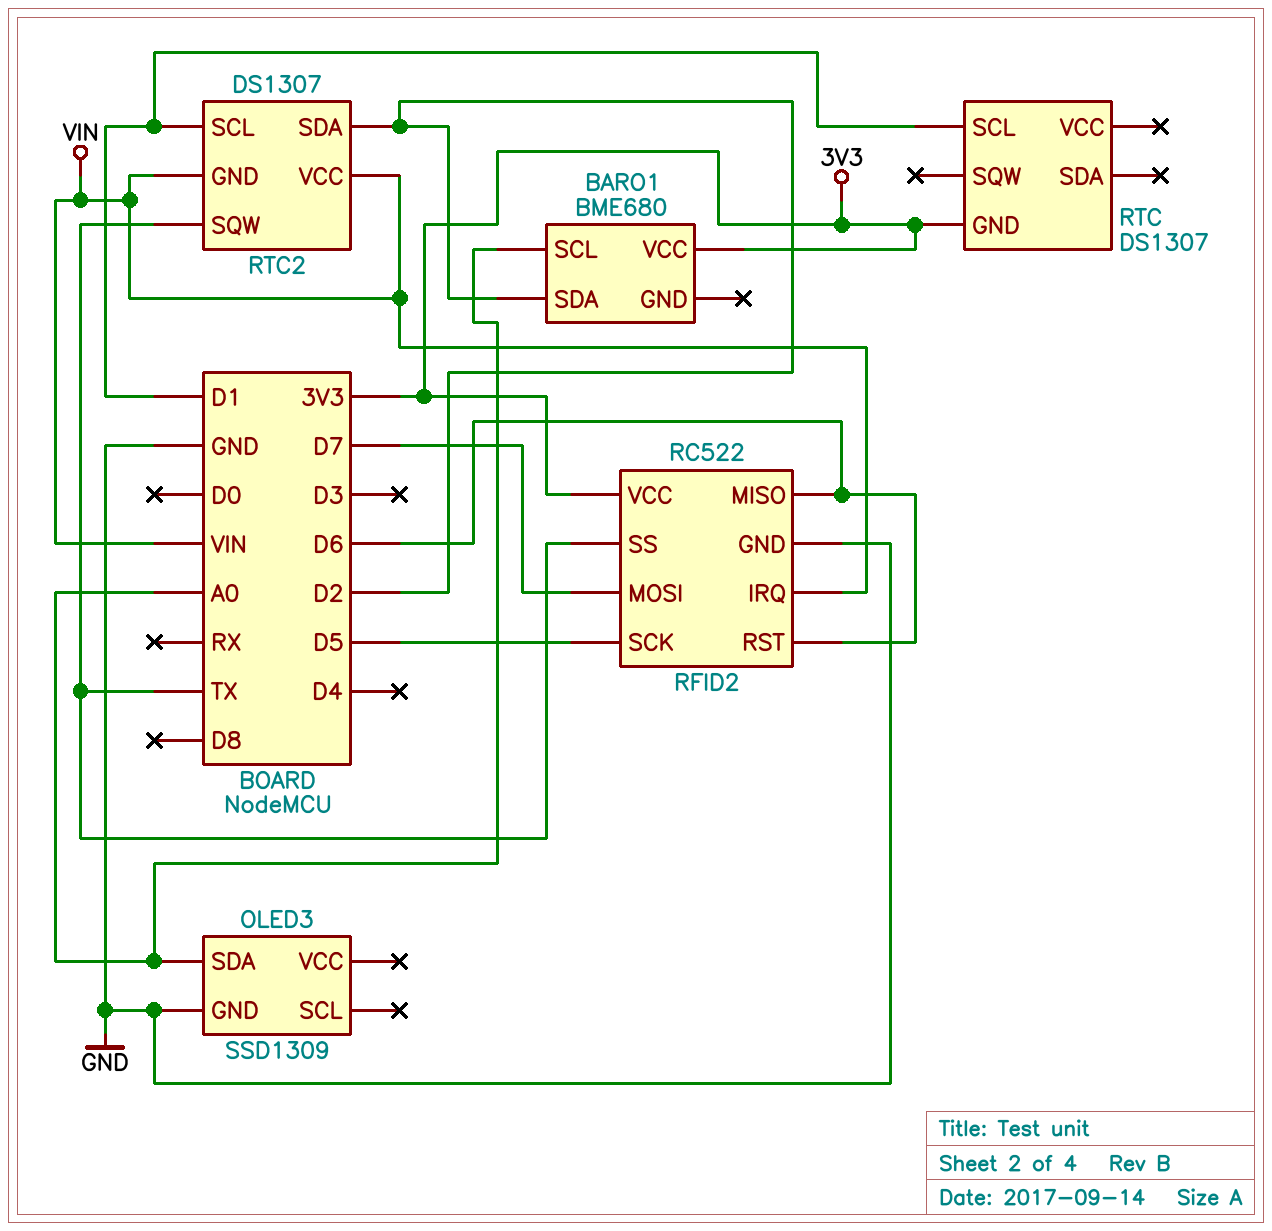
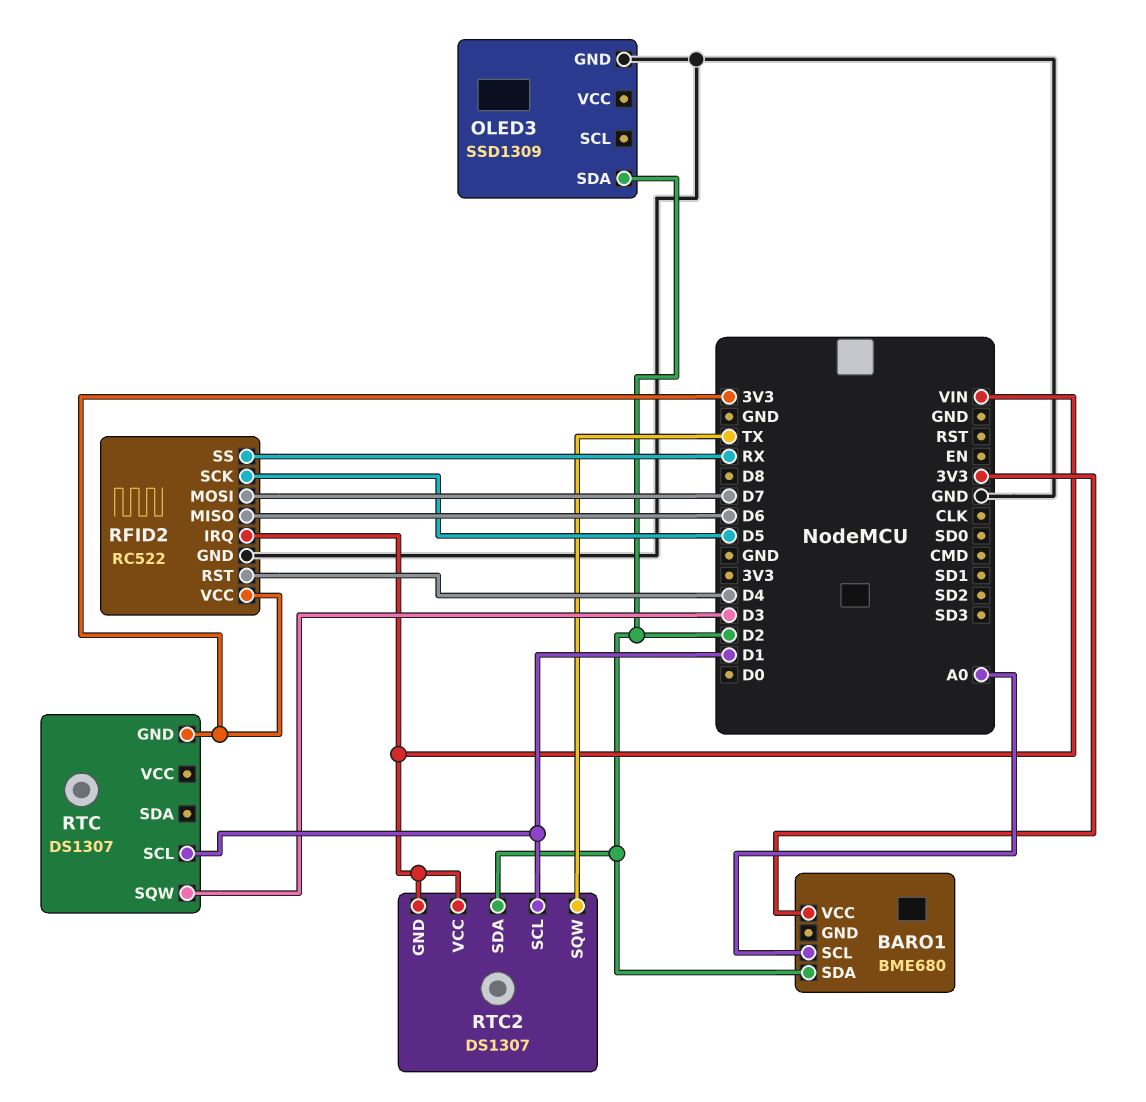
OLED3 pin SDA: A0 -> D2
RFID2 pin RST: D6 -> D4
RFID2 pin SS: TX -> RX
RTC pin SQW: none -> D3

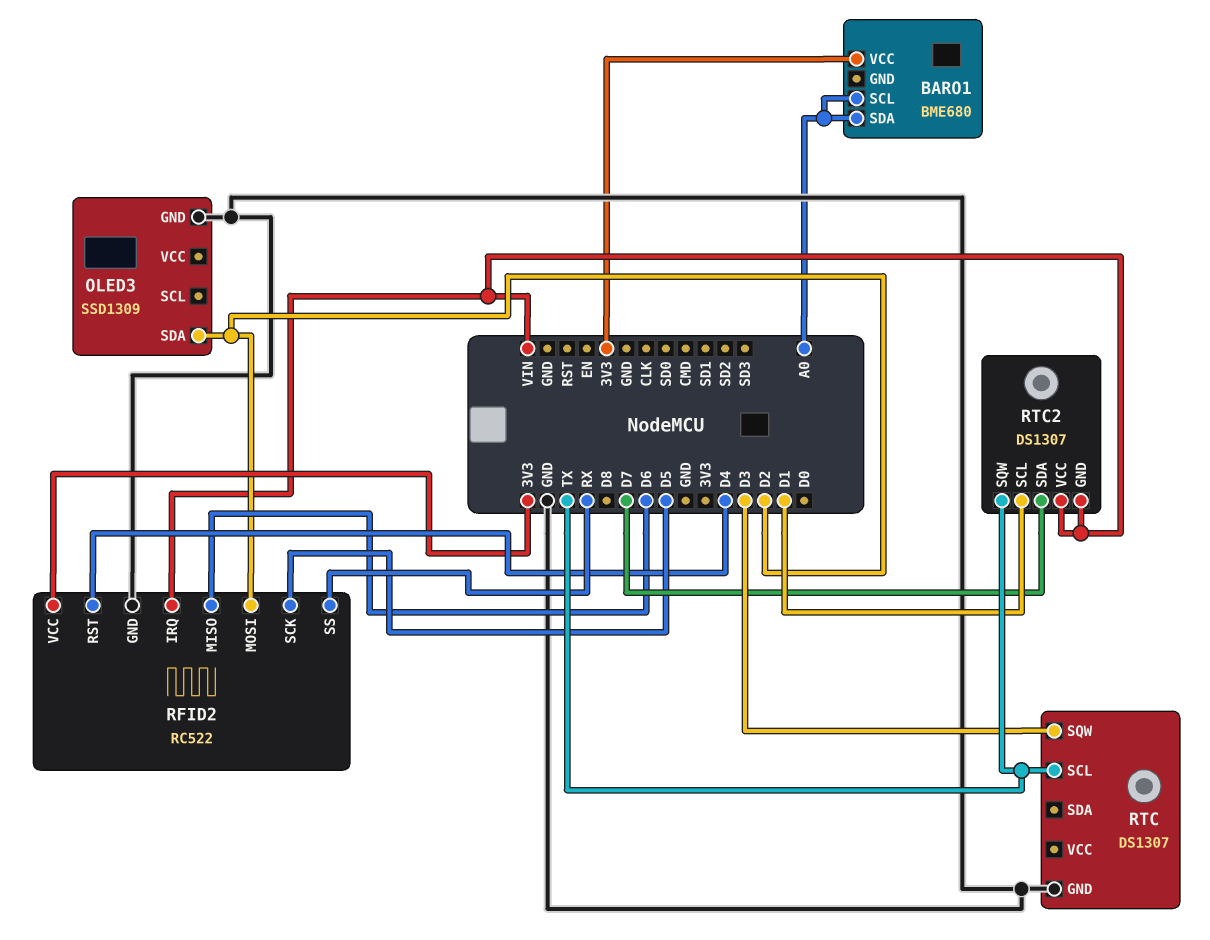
BARO1 pin SDA: D2 -> A0
RFID2 pin MOSI: D7 -> D2
RTC pin GND: 3V3 -> GND
RTC pin SCL: D1 -> TX
RTC2 pin SDA: D2 -> D7

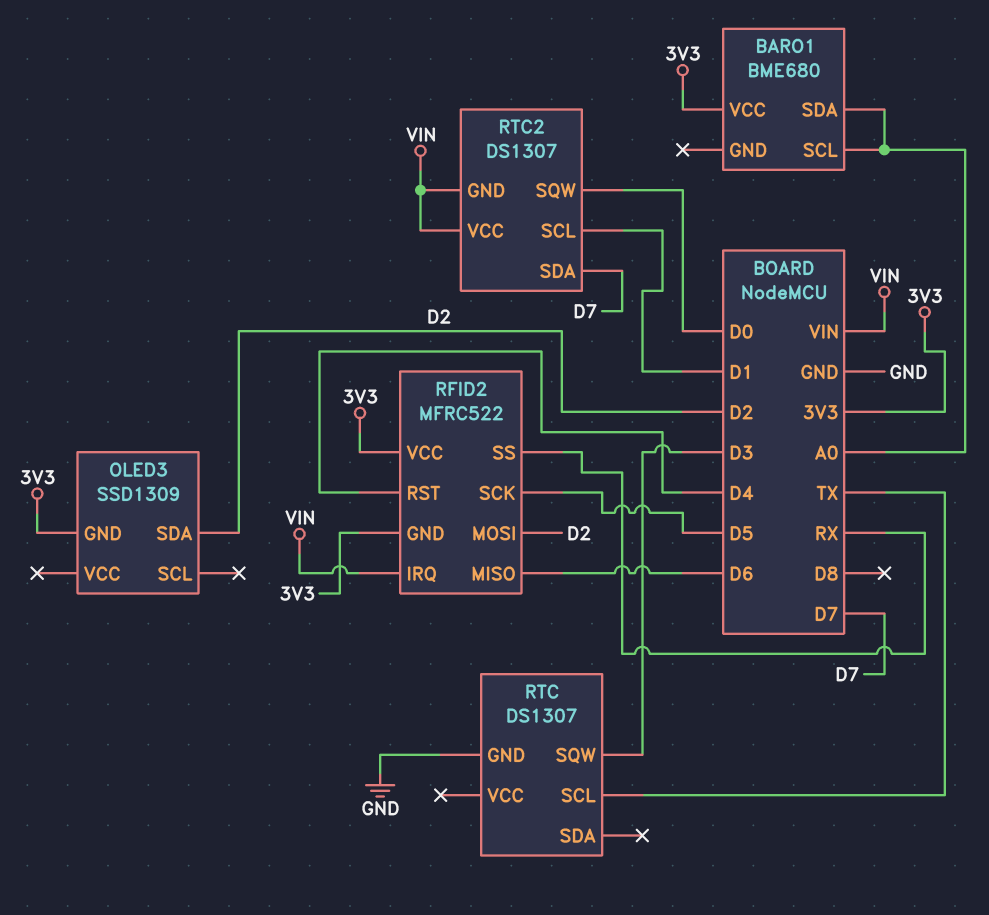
OLED3 pin GND: GND -> 3V3
RFID2: RC522 -> MFRC522
RFID2 pin GND: GND -> 3V3
RTC2 pin SQW: TX -> D0

